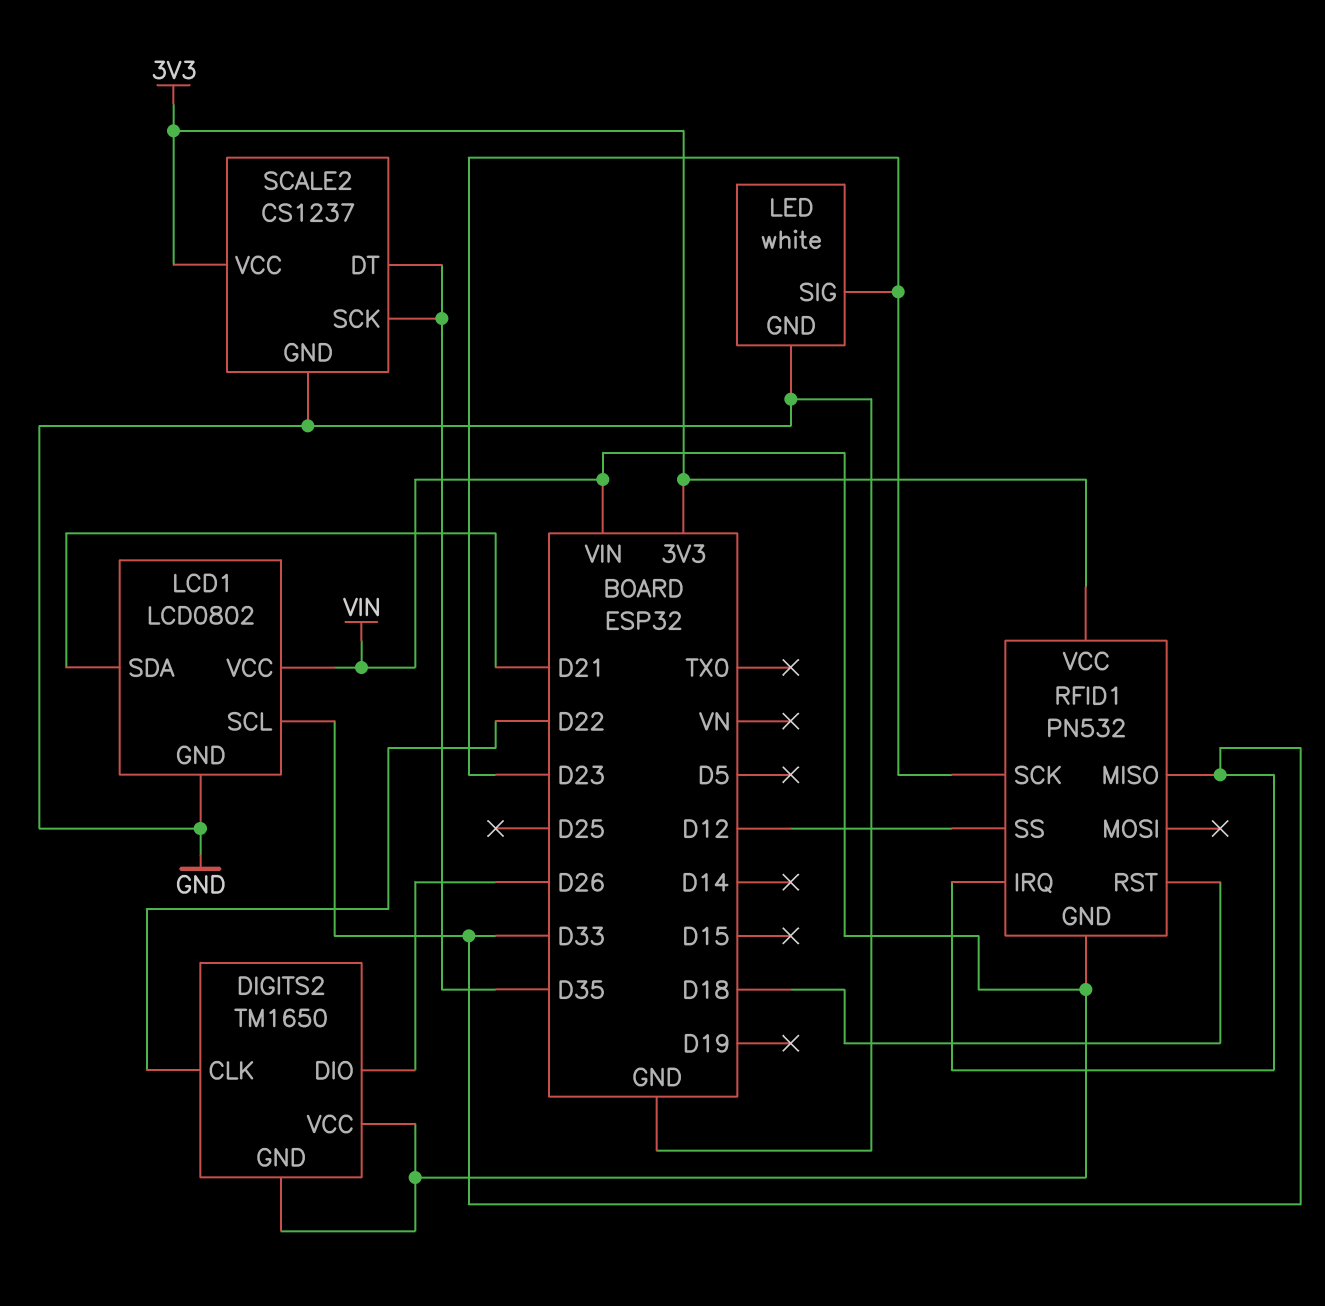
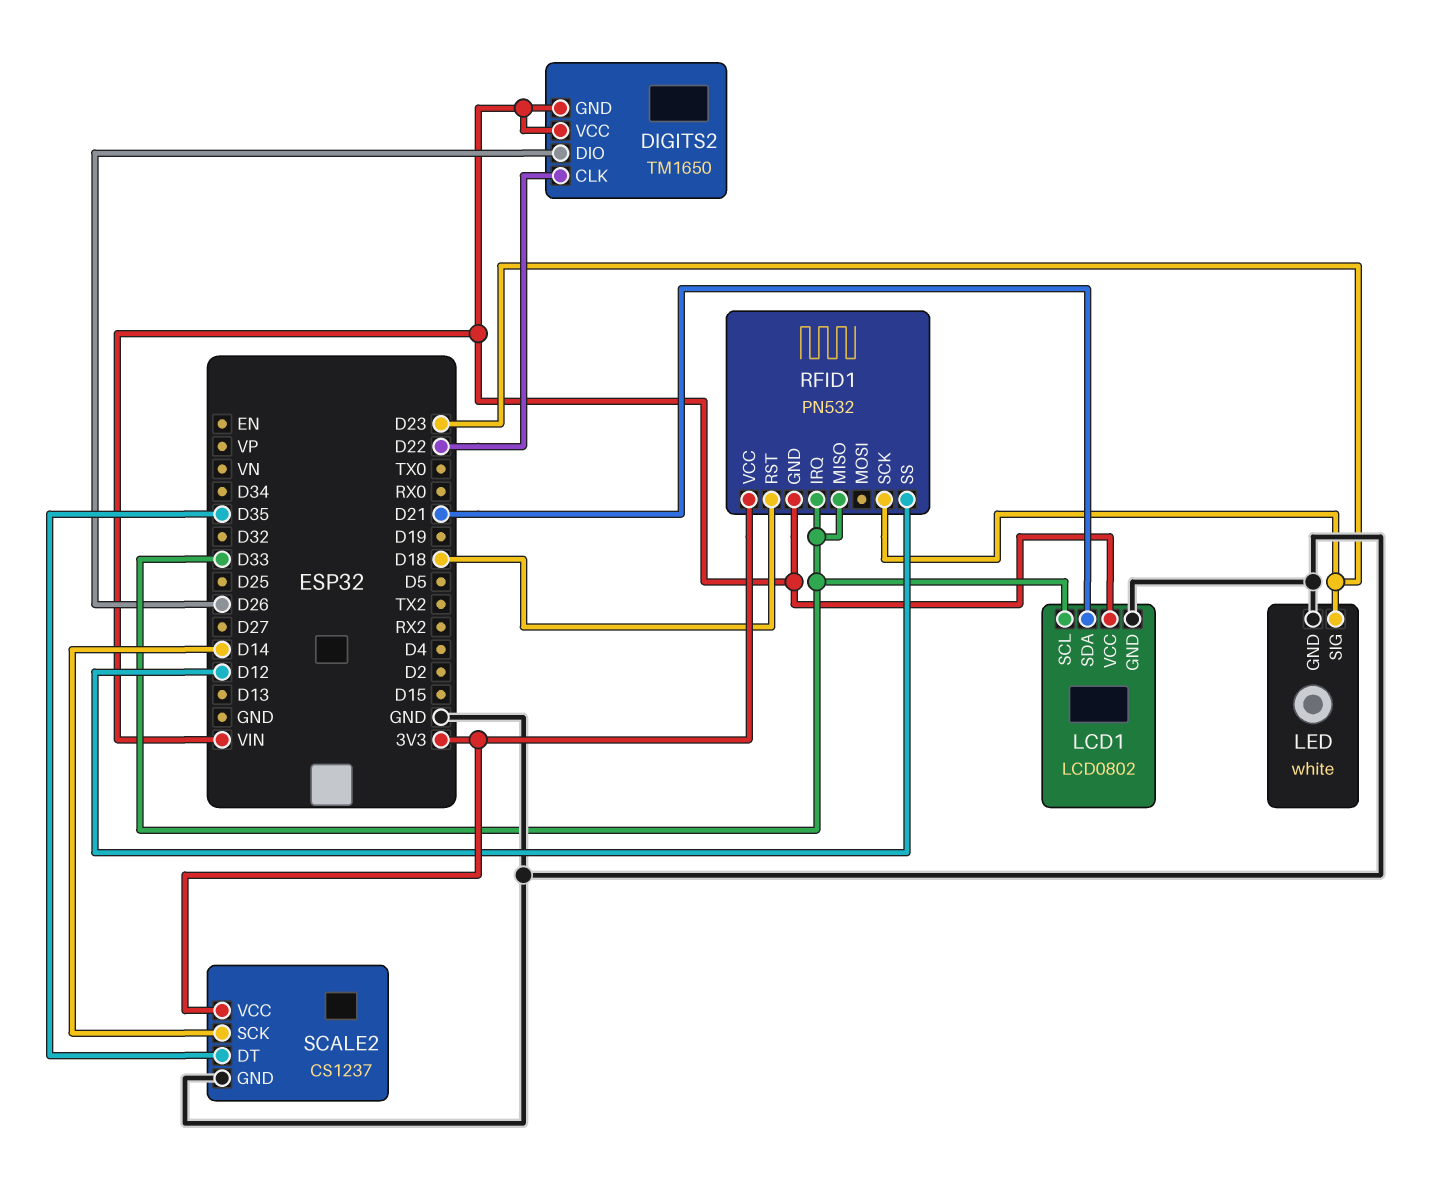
SCALE2 pin SCK: D35 -> D14

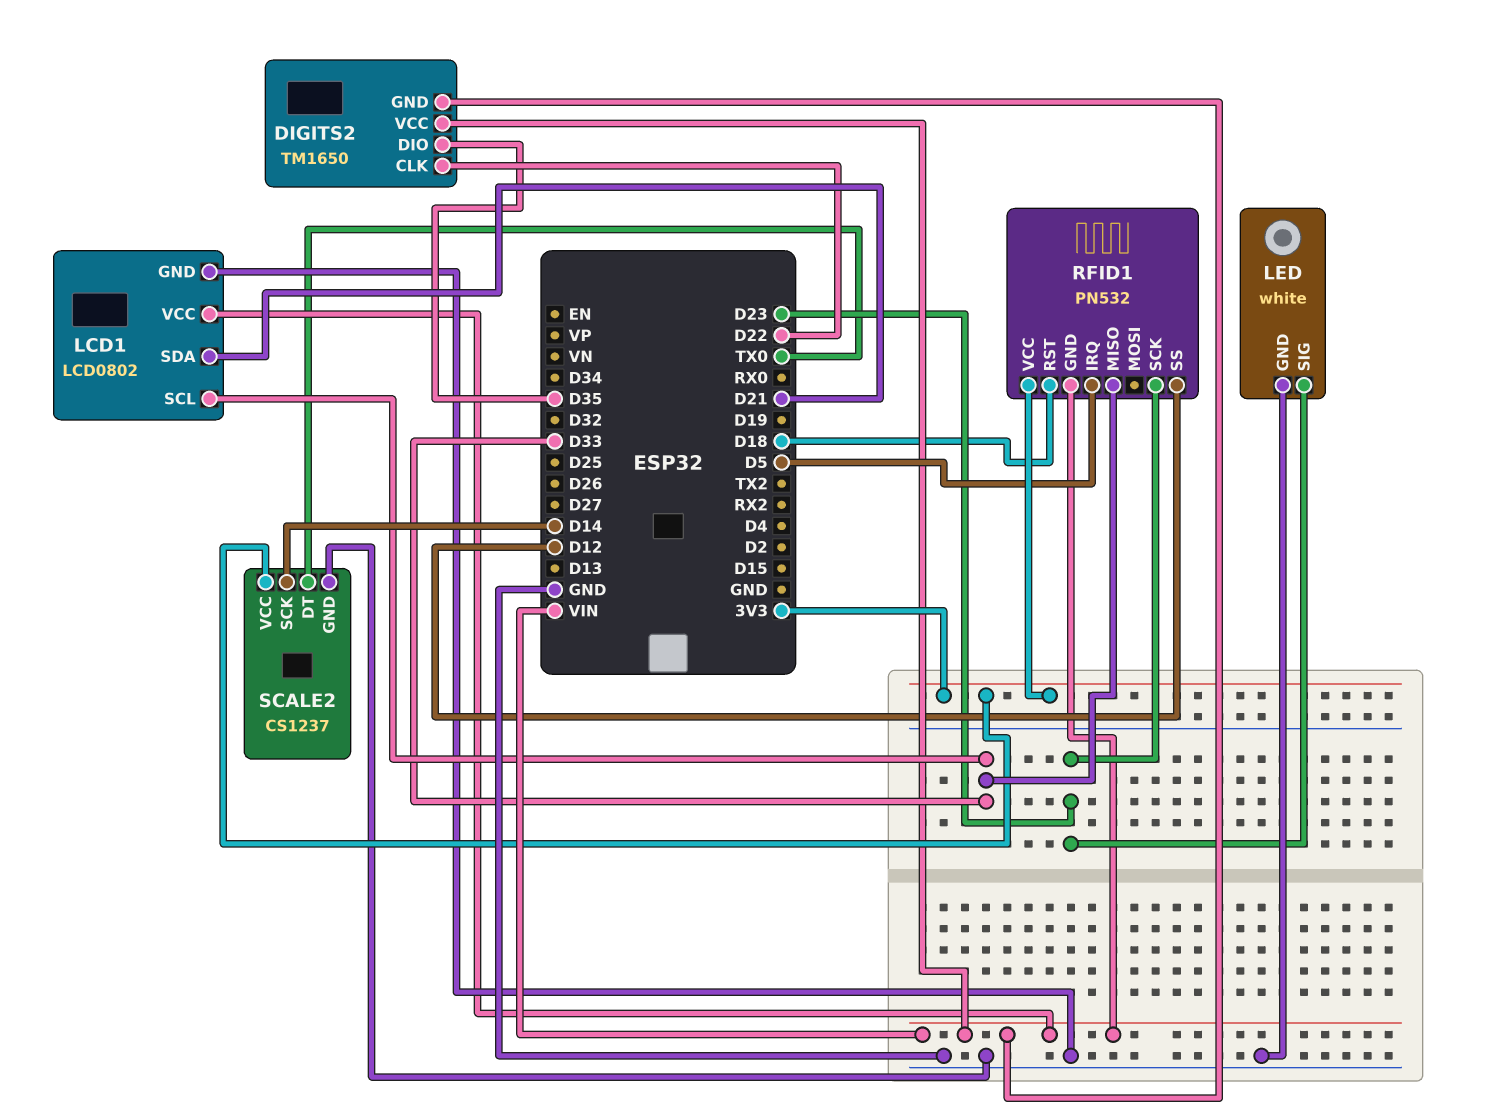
DIGITS2 pin DIO: D26 -> D35
RFID1 pin IRQ: D33 -> D5
SCALE2 pin DT: D35 -> TX0

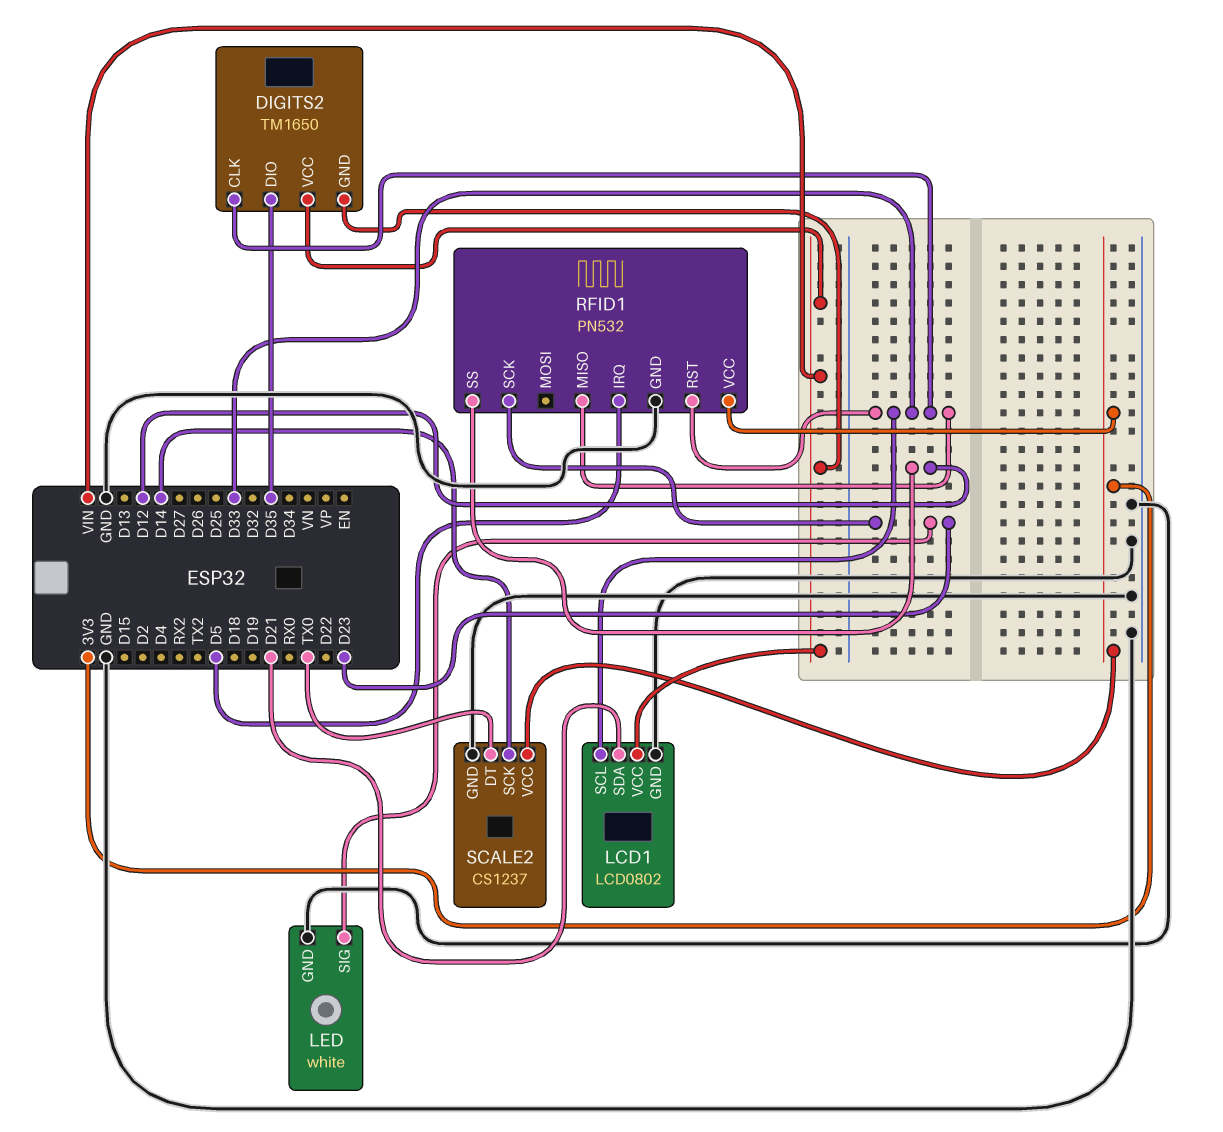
DIGITS2 pin CLK: D22 -> D33
RFID1 pin GND: VIN -> GND
RFID1 pin RST: D18 -> D33

